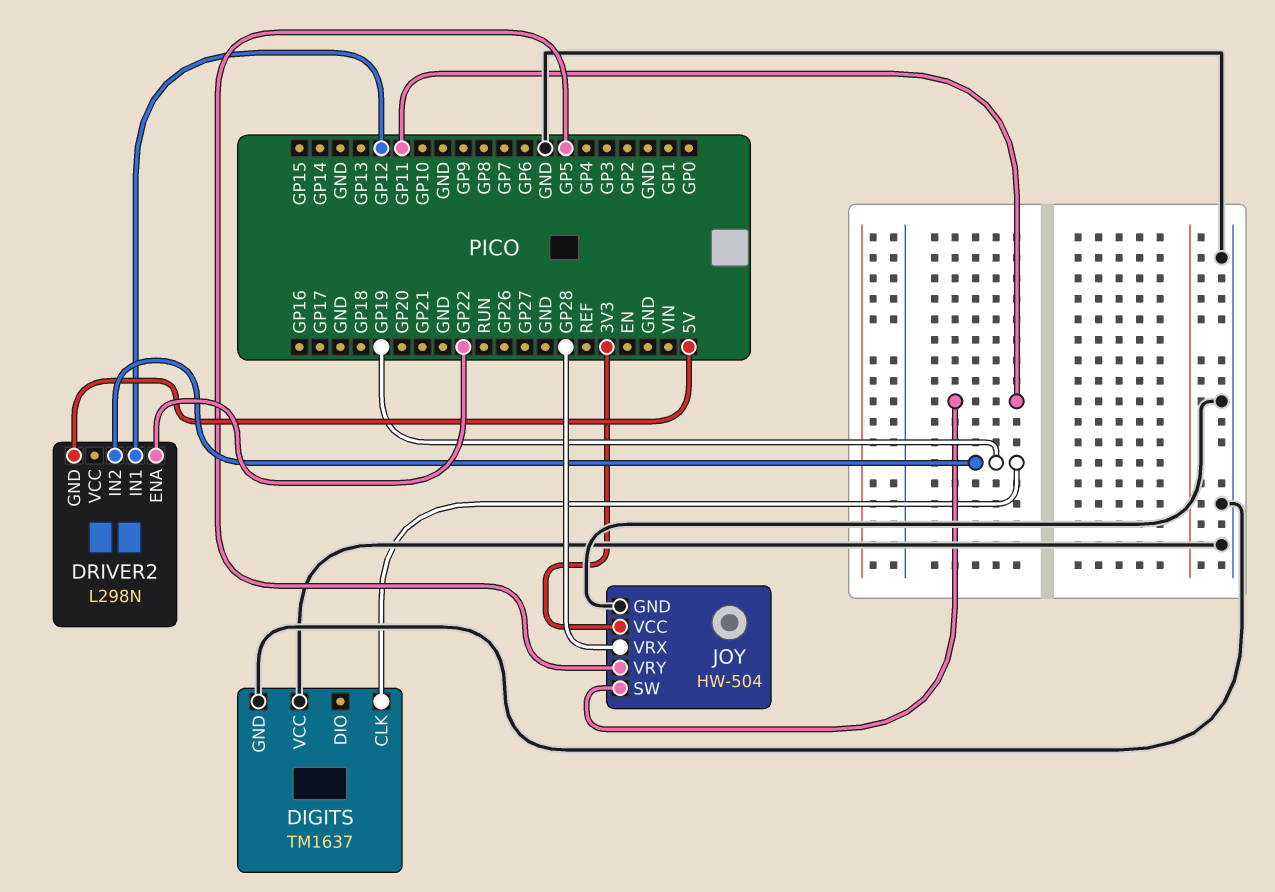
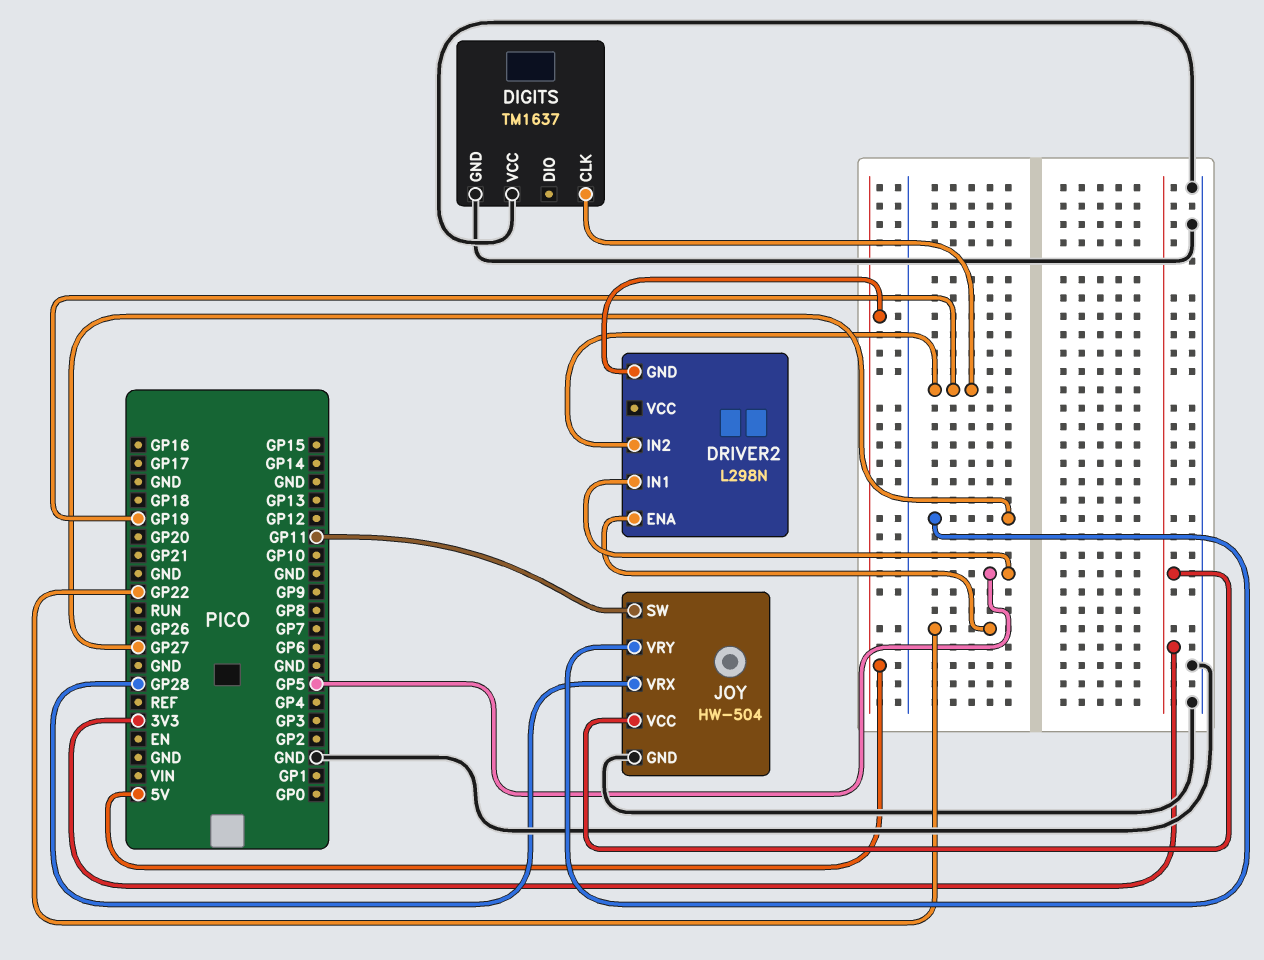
DRIVER2 pin IN1: GP12 -> GP5
JOY pin VRY: GP5 -> GP27

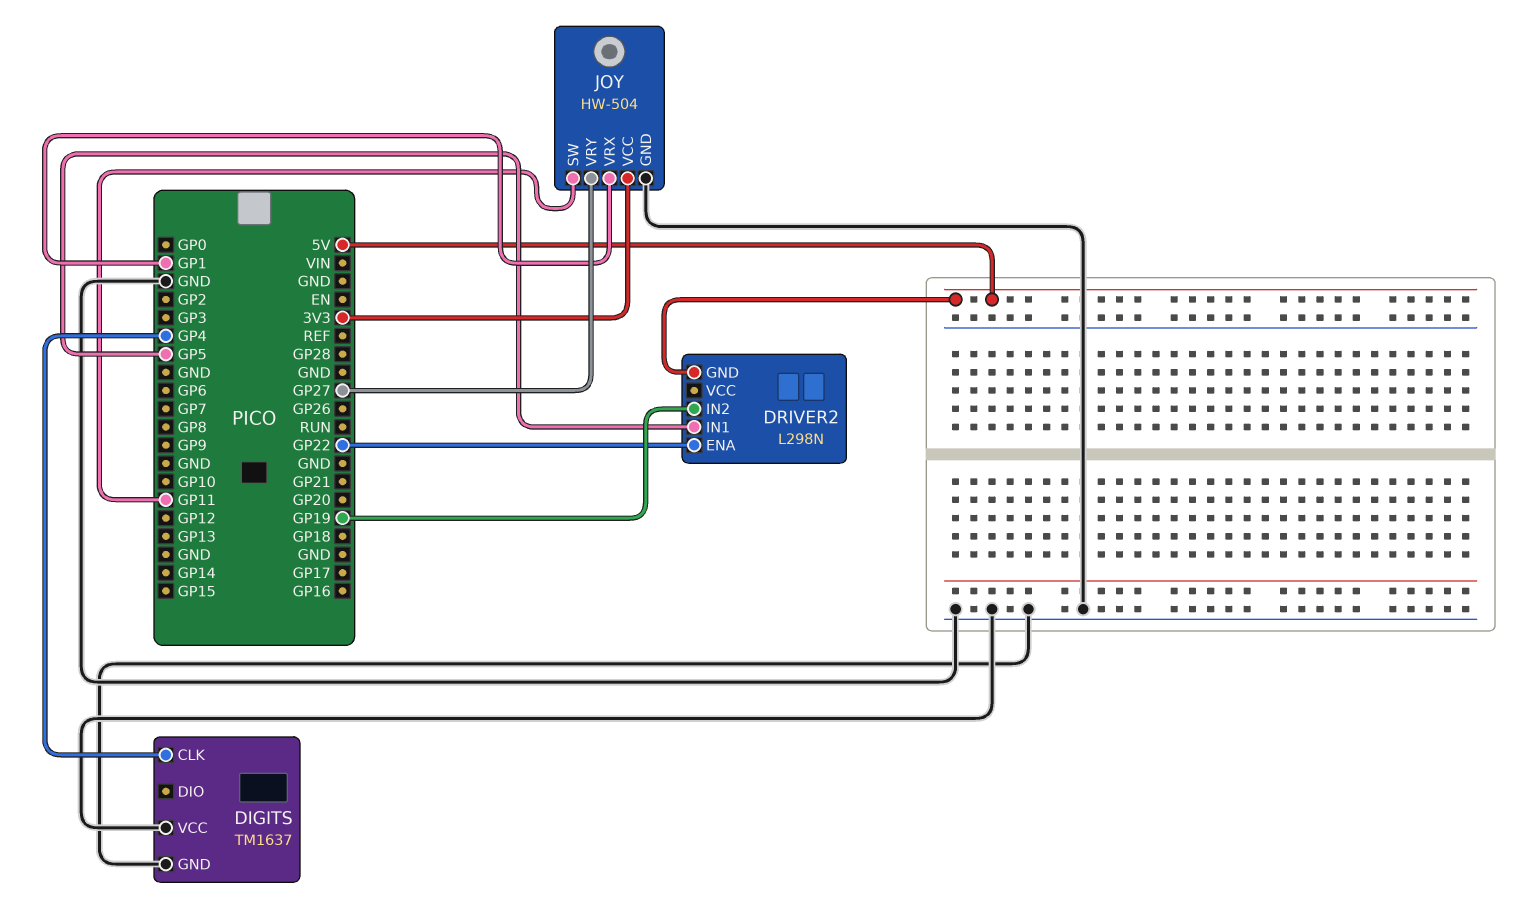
DIGITS pin CLK: GP19 -> GP4
JOY pin VRX: GP28 -> GP1

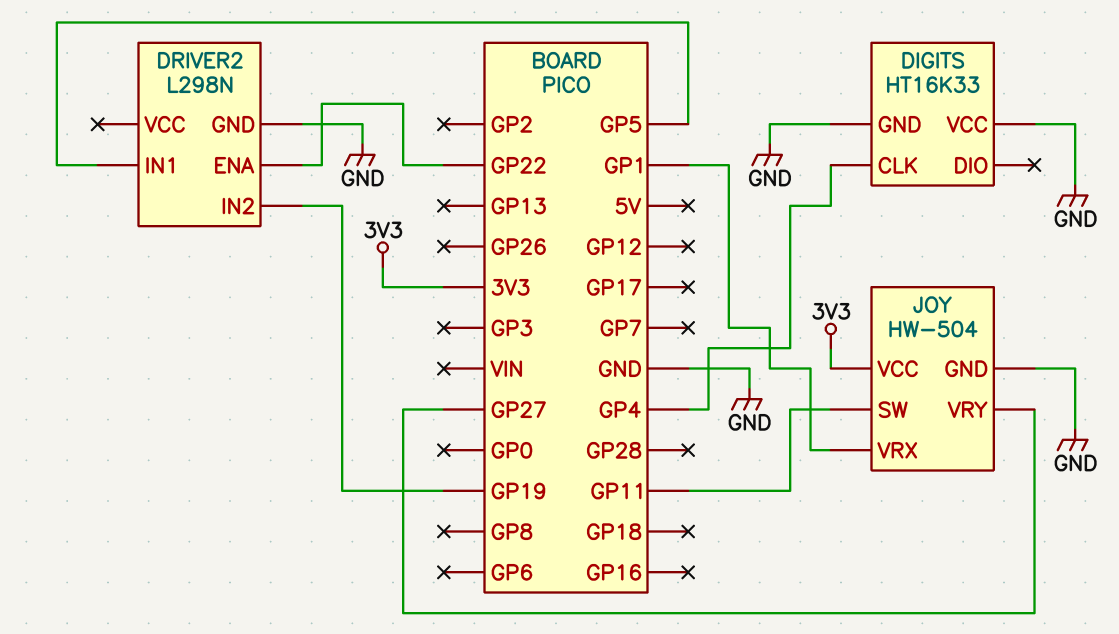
DIGITS: TM1637 -> HT16K33
DRIVER2 pin GND: 5V -> GND

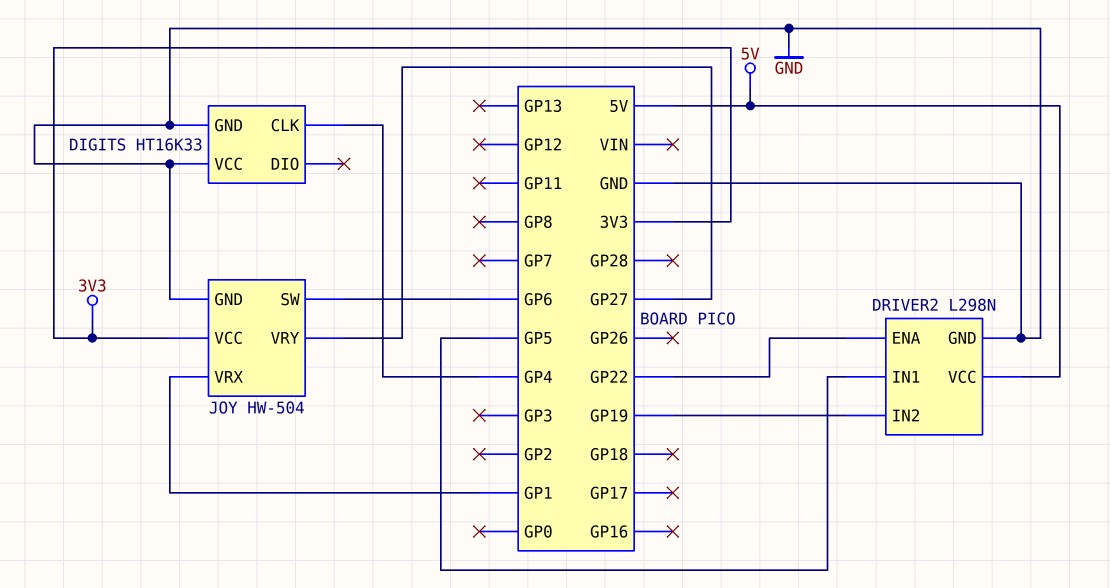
DRIVER2 pin VCC: none -> 5V
JOY pin SW: GP11 -> GP6

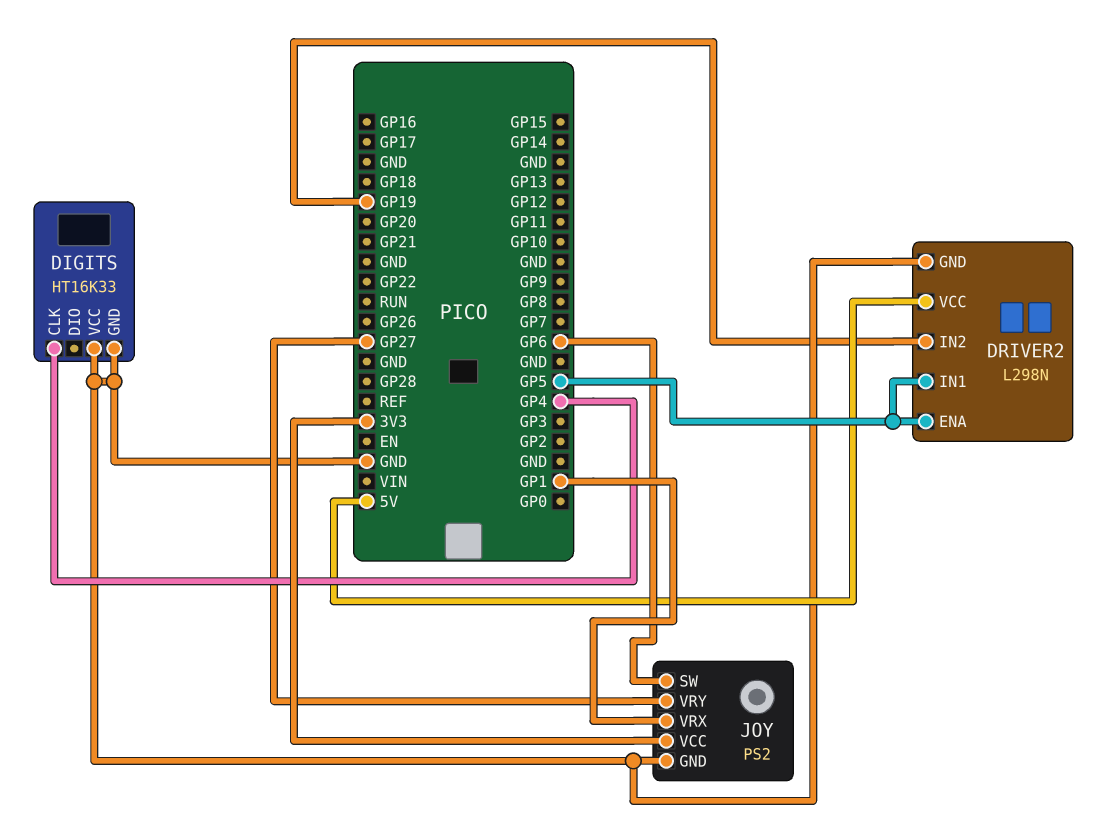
DRIVER2 pin ENA: GP22 -> GP5
JOY: HW-504 -> PS2

